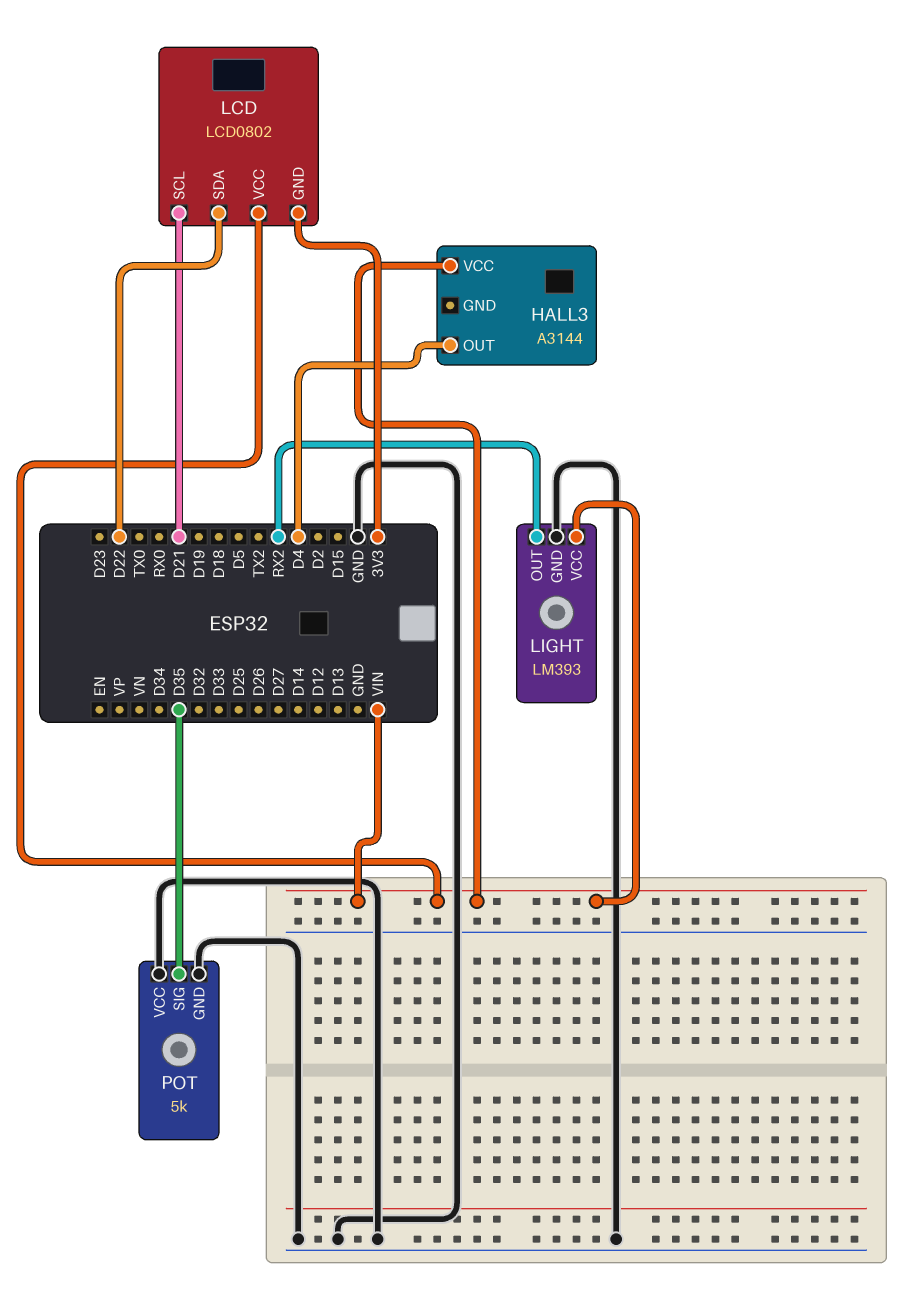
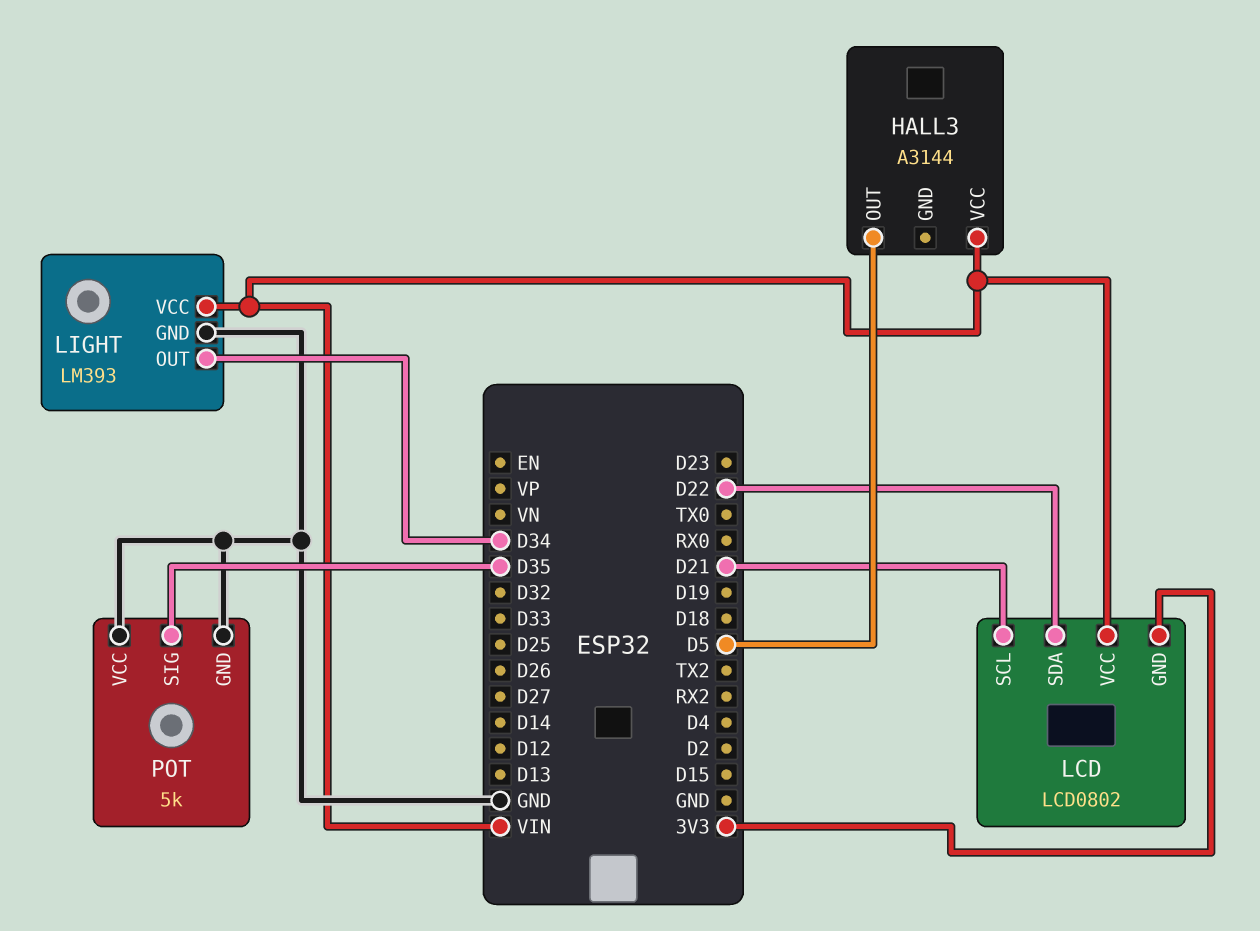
HALL3 pin OUT: D4 -> D5
LIGHT pin OUT: RX2 -> D34

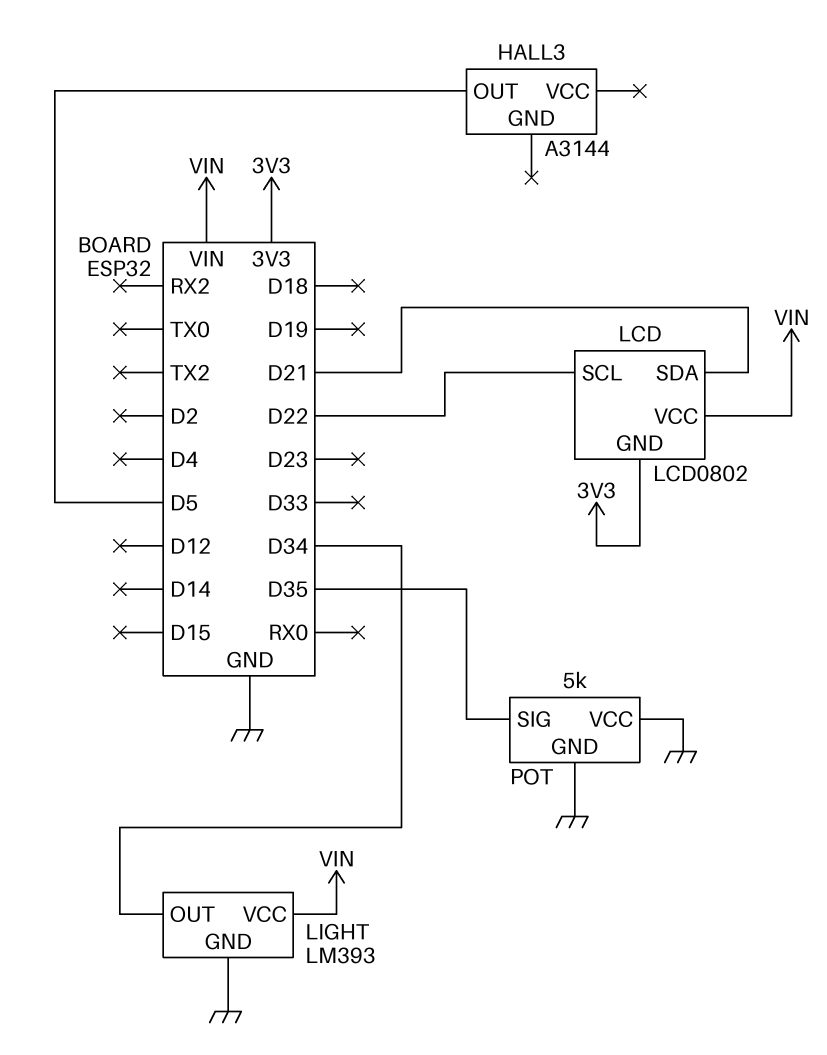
HALL3 pin VCC: VIN -> none
LCD pin SCL: D21 -> D22
LCD pin SDA: D22 -> D21

